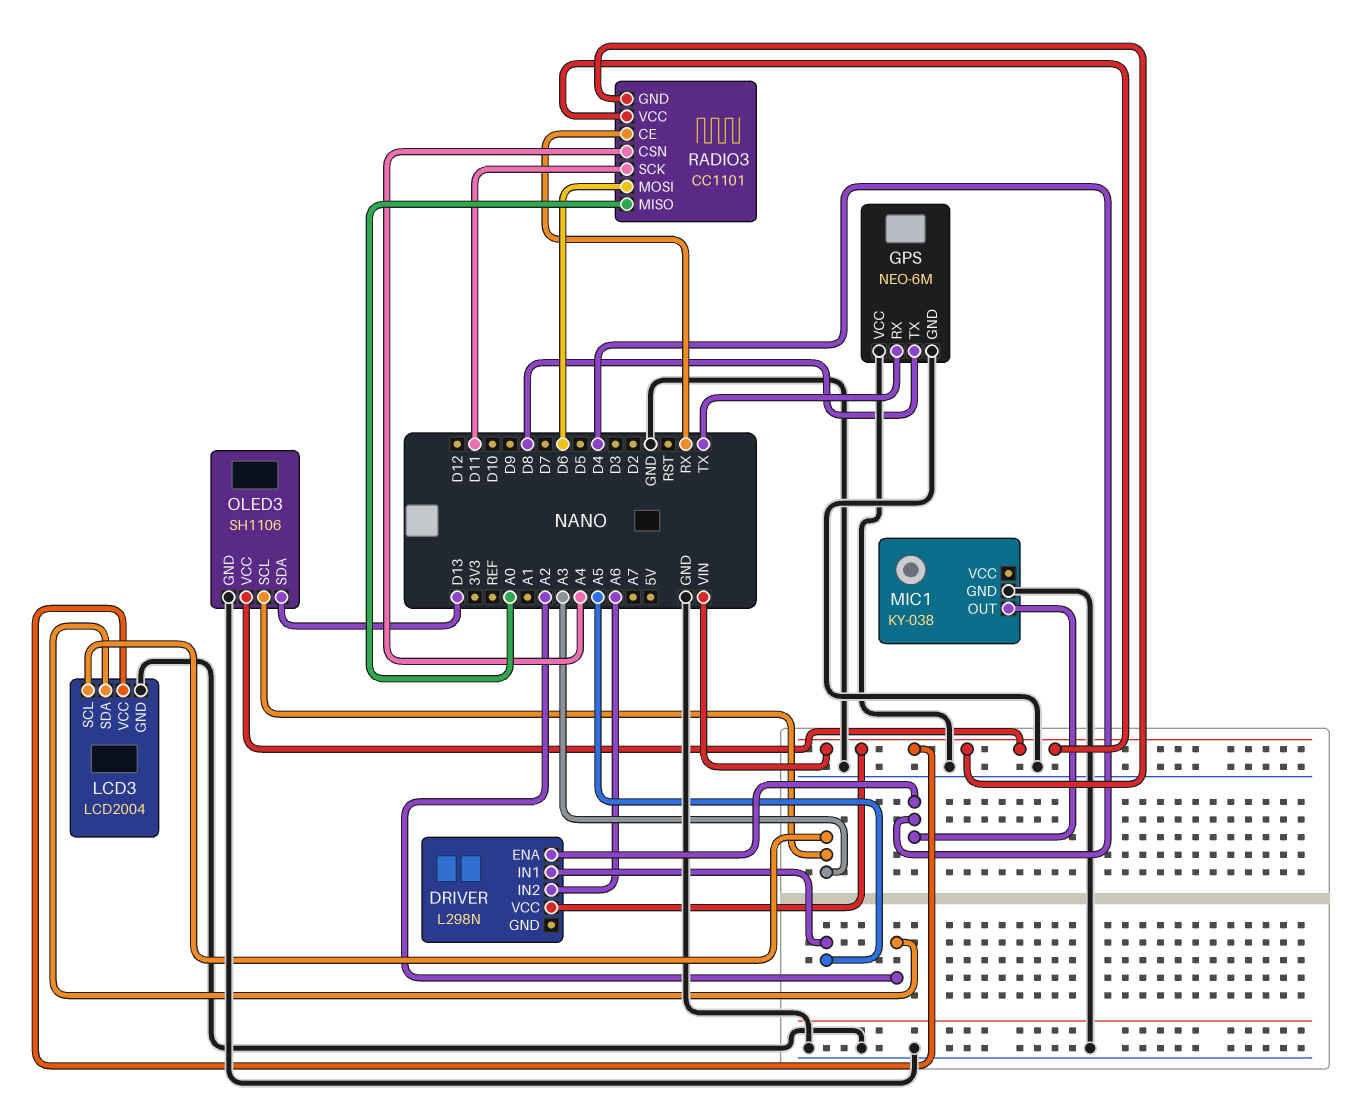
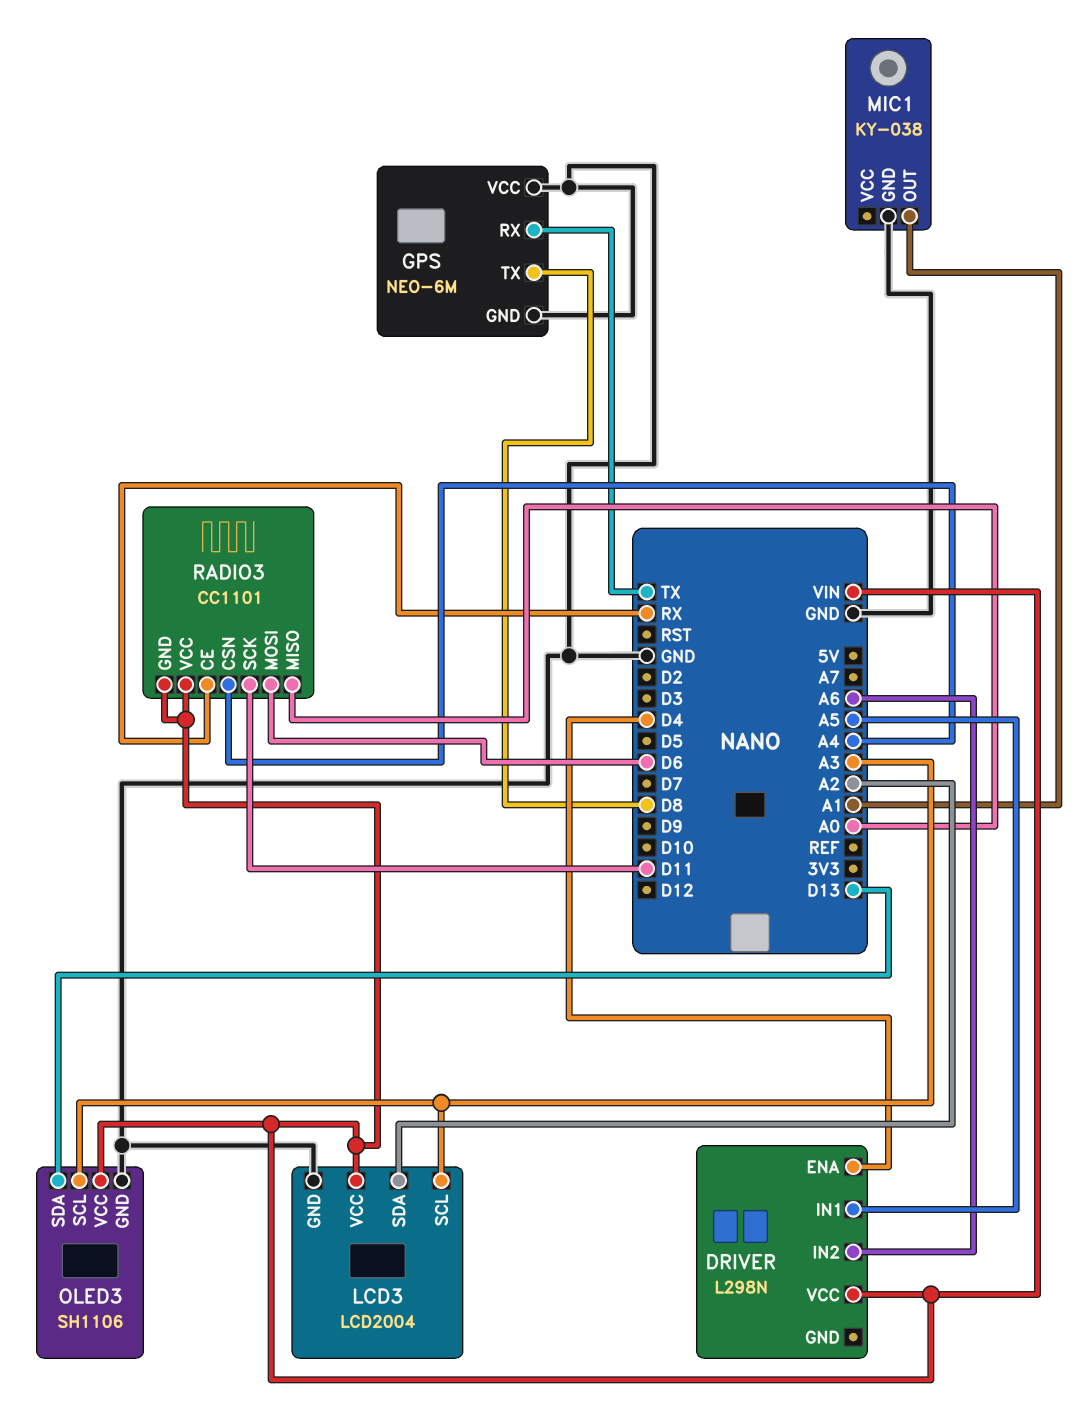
MIC1 pin OUT: D4 -> A1

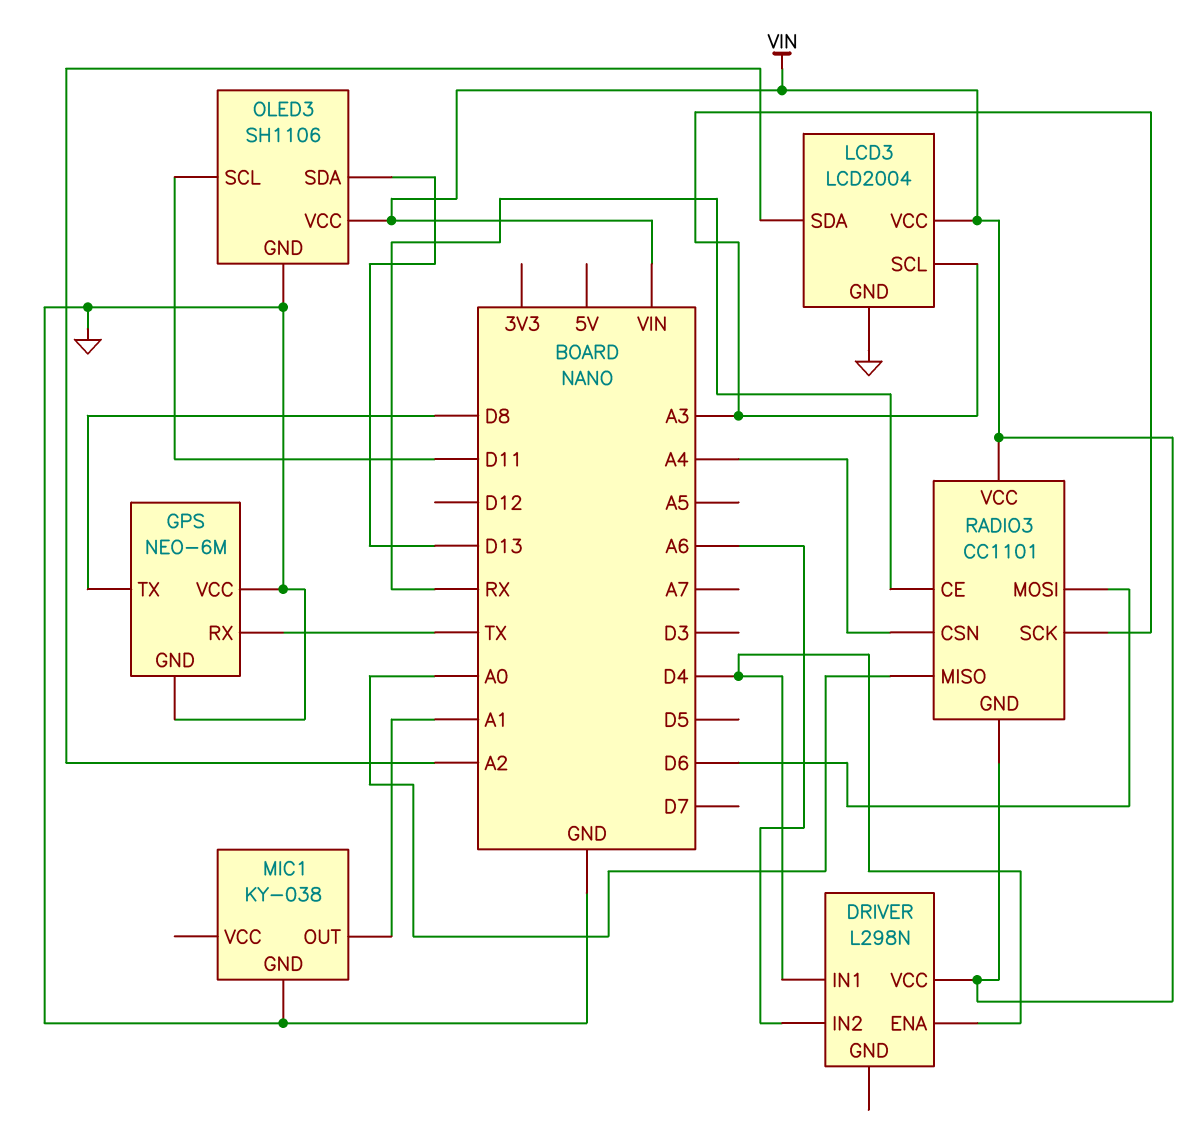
DRIVER pin IN1: A5 -> D4
OLED3 pin SCL: A3 -> D11
RADIO3 pin SCK: D11 -> A3

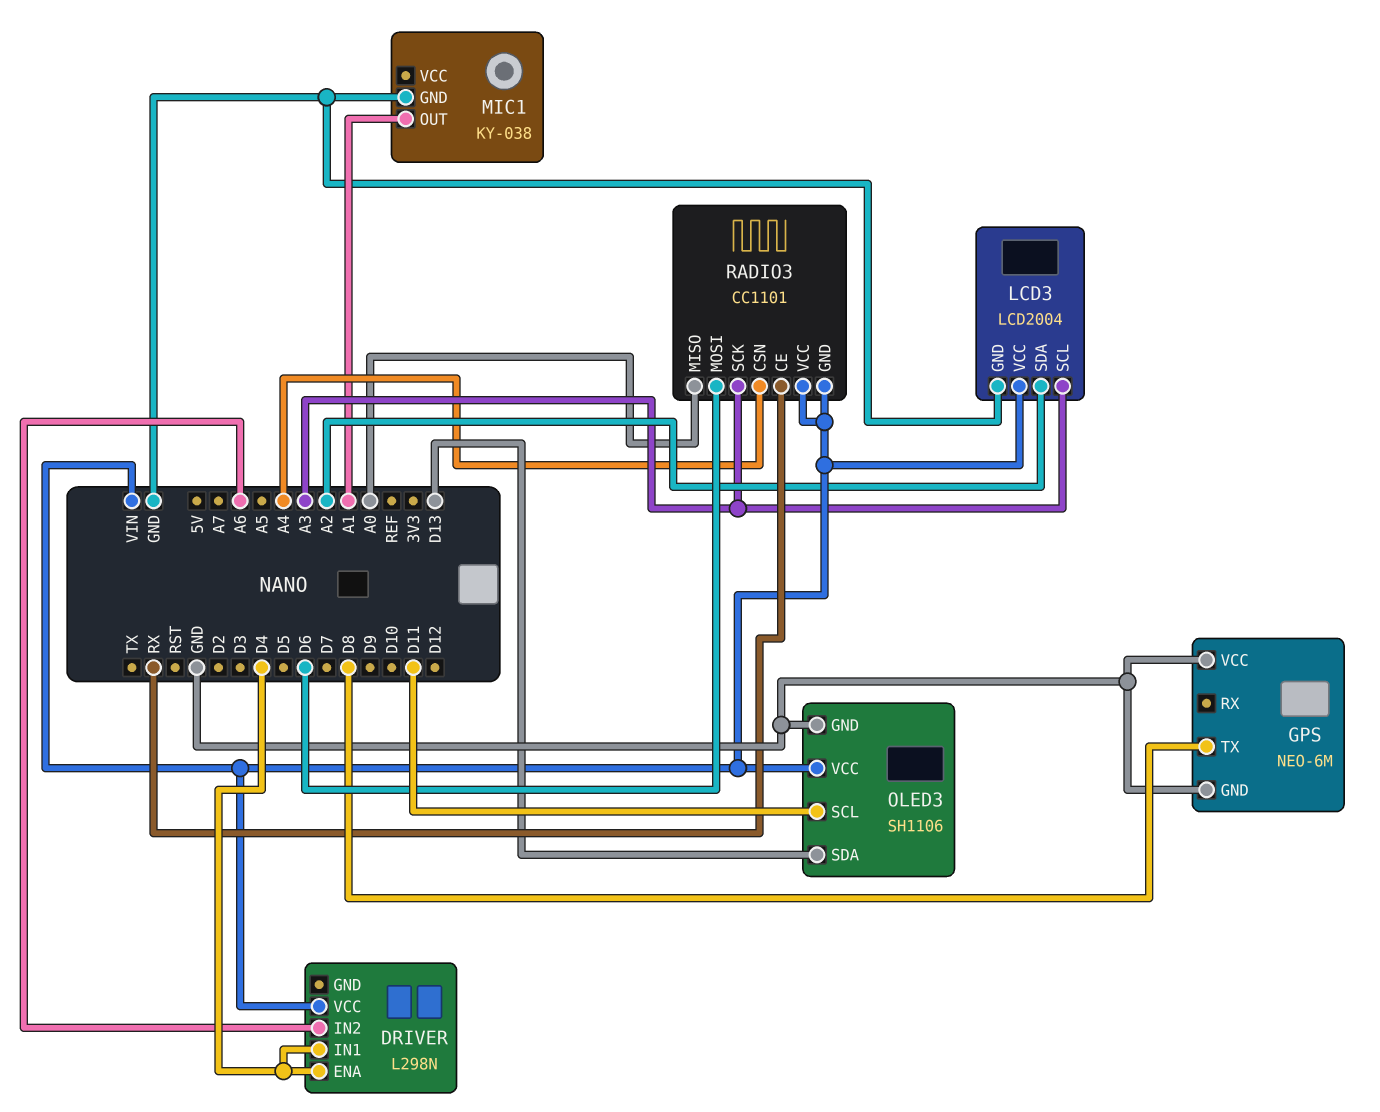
GPS pin RX: TX -> none

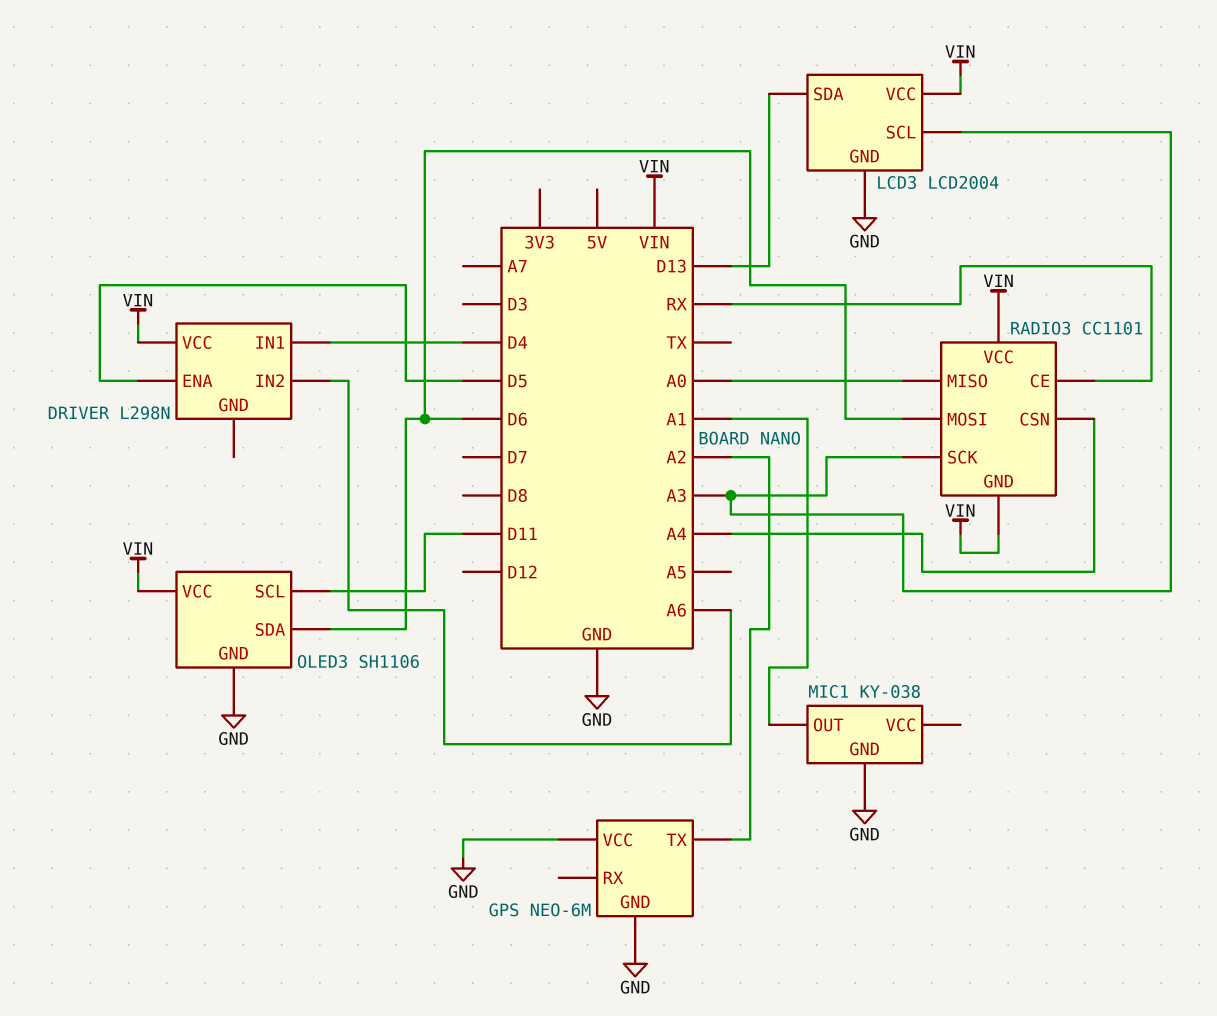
DRIVER pin ENA: D4 -> D5
GPS pin TX: D8 -> A2
LCD3 pin SDA: A2 -> D13
OLED3 pin SDA: D13 -> D6

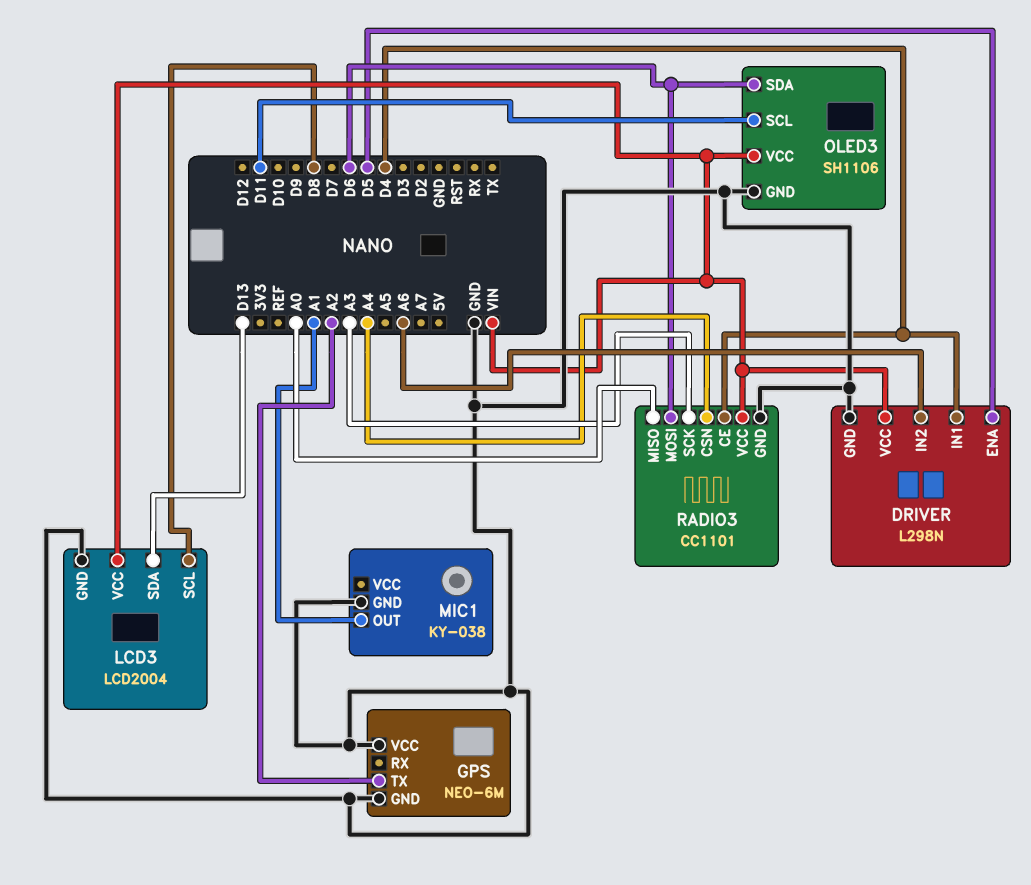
DRIVER pin GND: none -> GND
LCD3 pin SCL: A3 -> D8
RADIO3 pin CE: RX -> D4
RADIO3 pin GND: VIN -> GND

